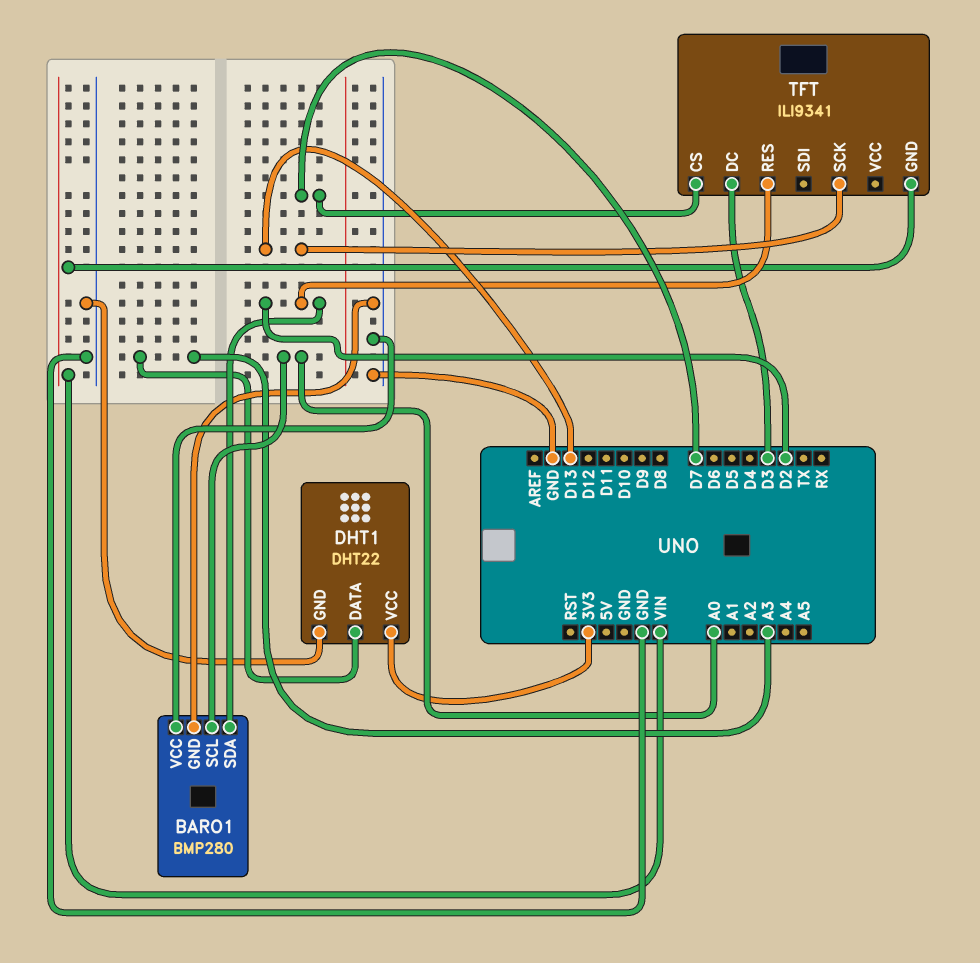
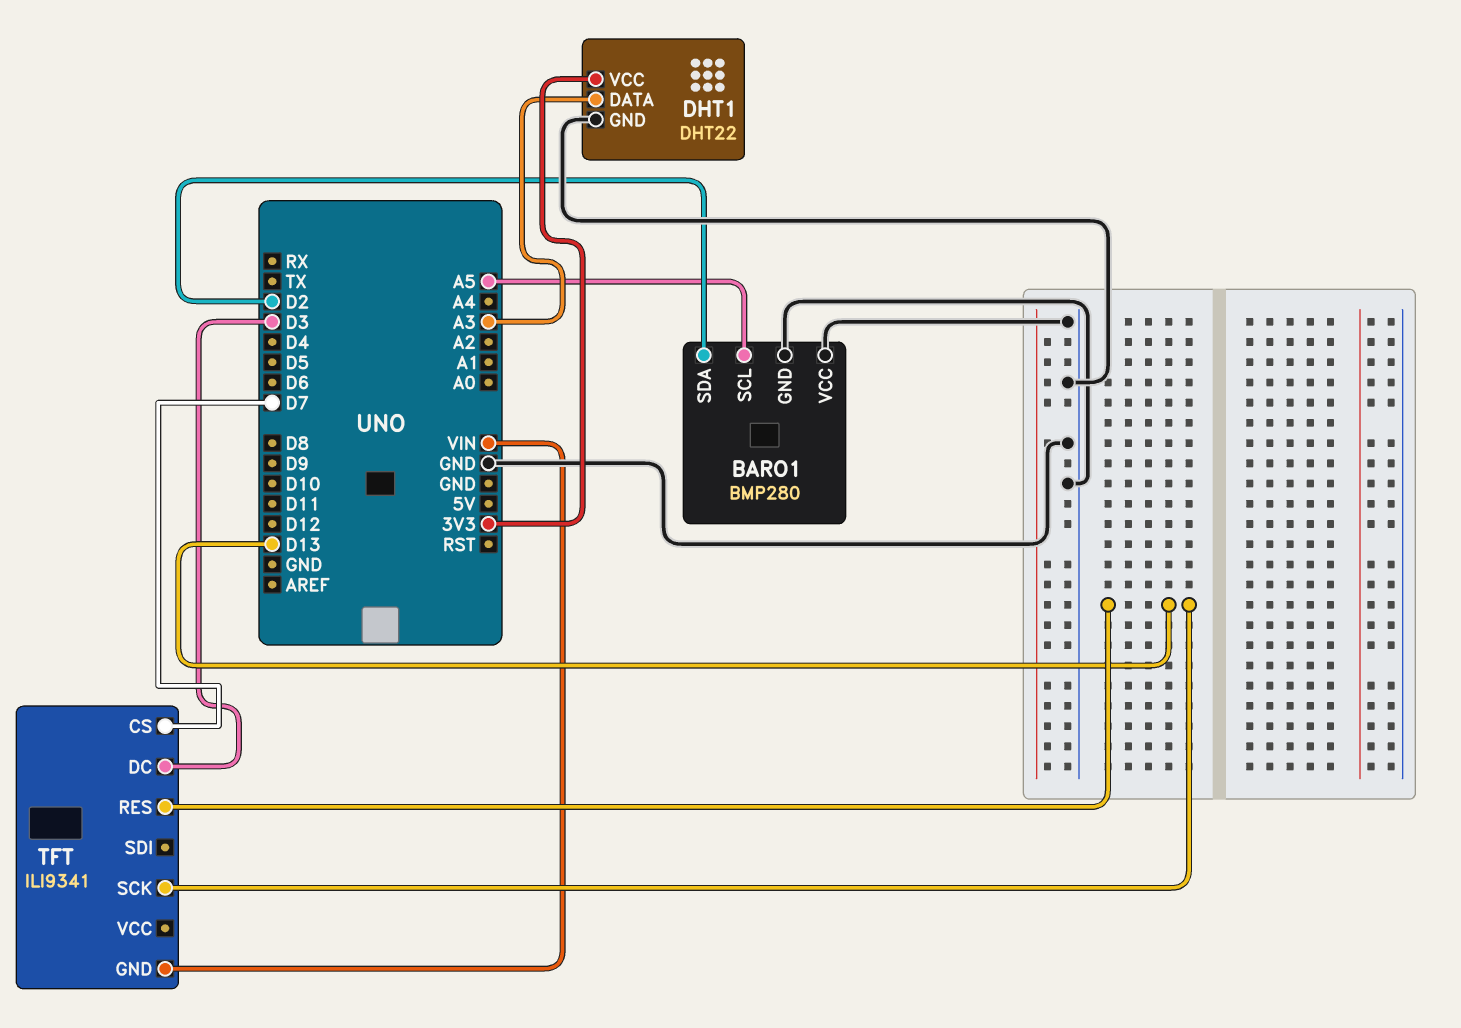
BARO1 pin SCL: A0 -> A5
TFT pin RES: D2 -> D13

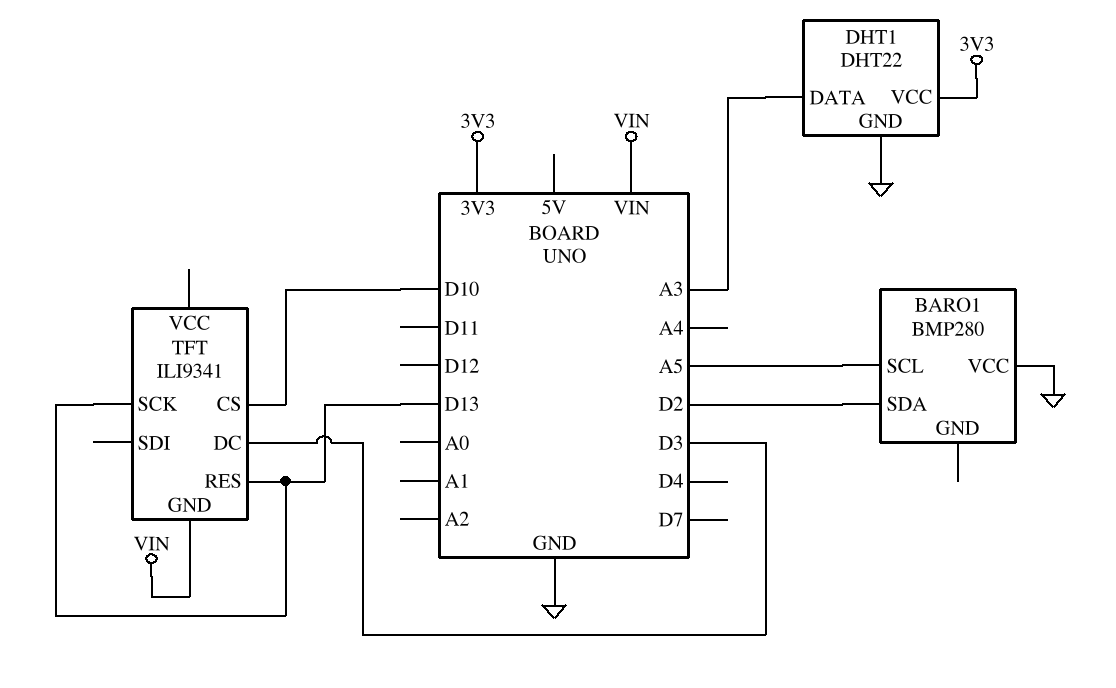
BARO1 pin GND: GND -> none
TFT pin CS: D7 -> D10

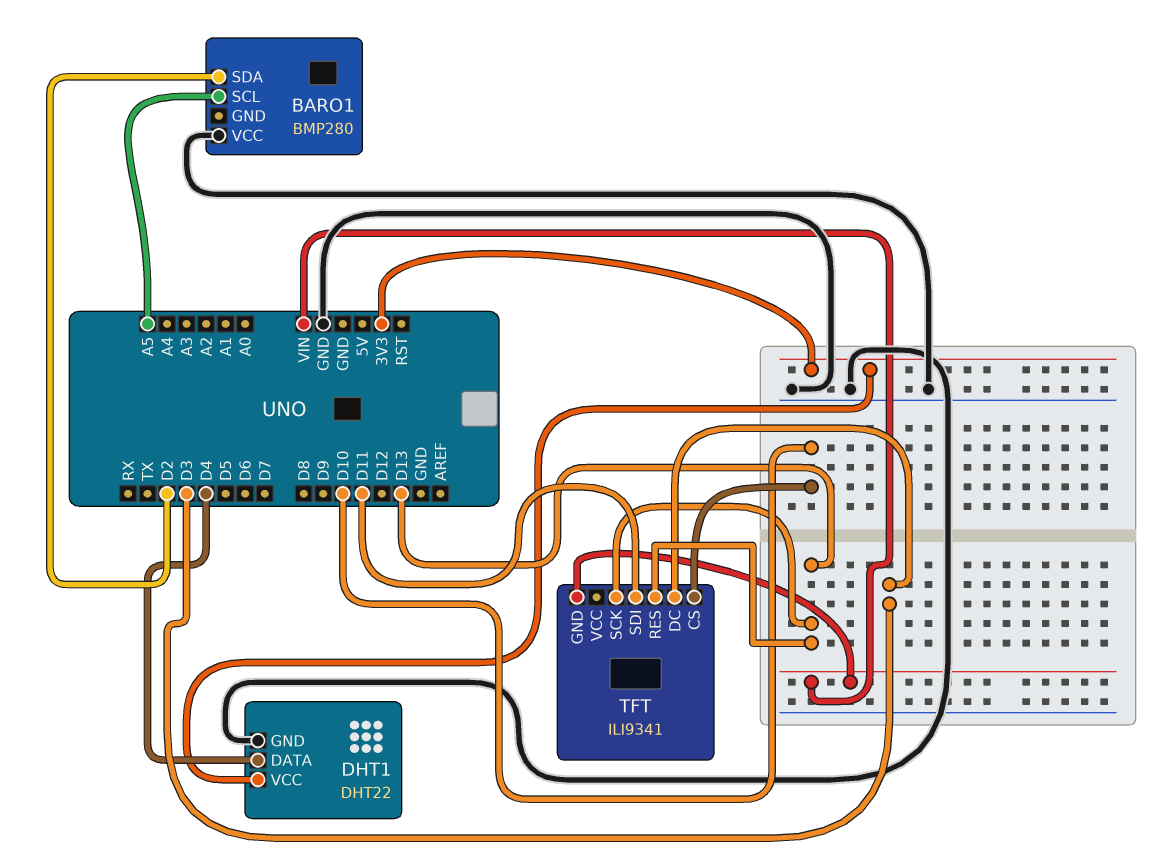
DHT1 pin DATA: A3 -> D4
TFT pin SDI: none -> D11

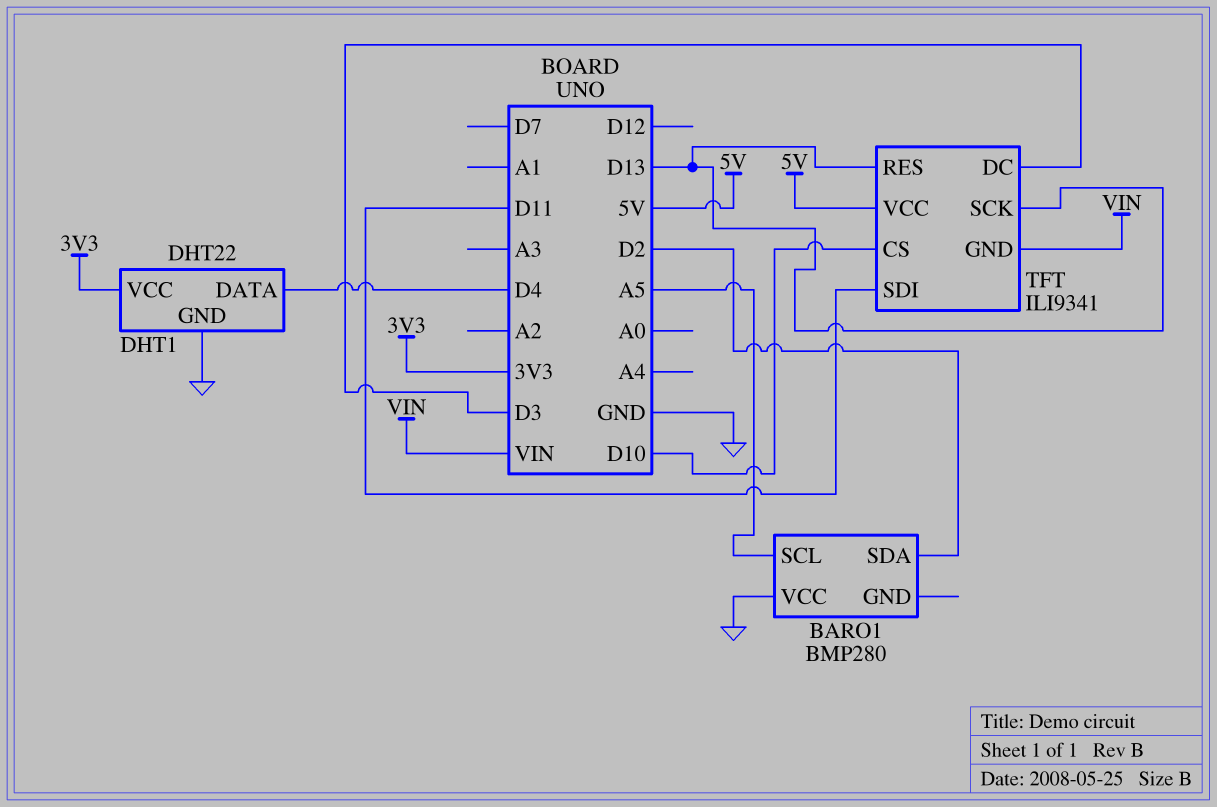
TFT pin VCC: none -> 5V

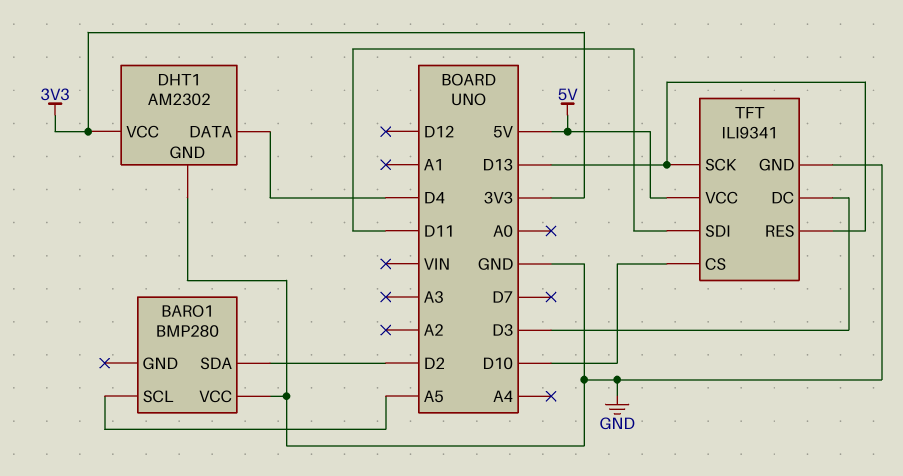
DHT1: DHT22 -> AM2302
TFT pin GND: VIN -> GND

